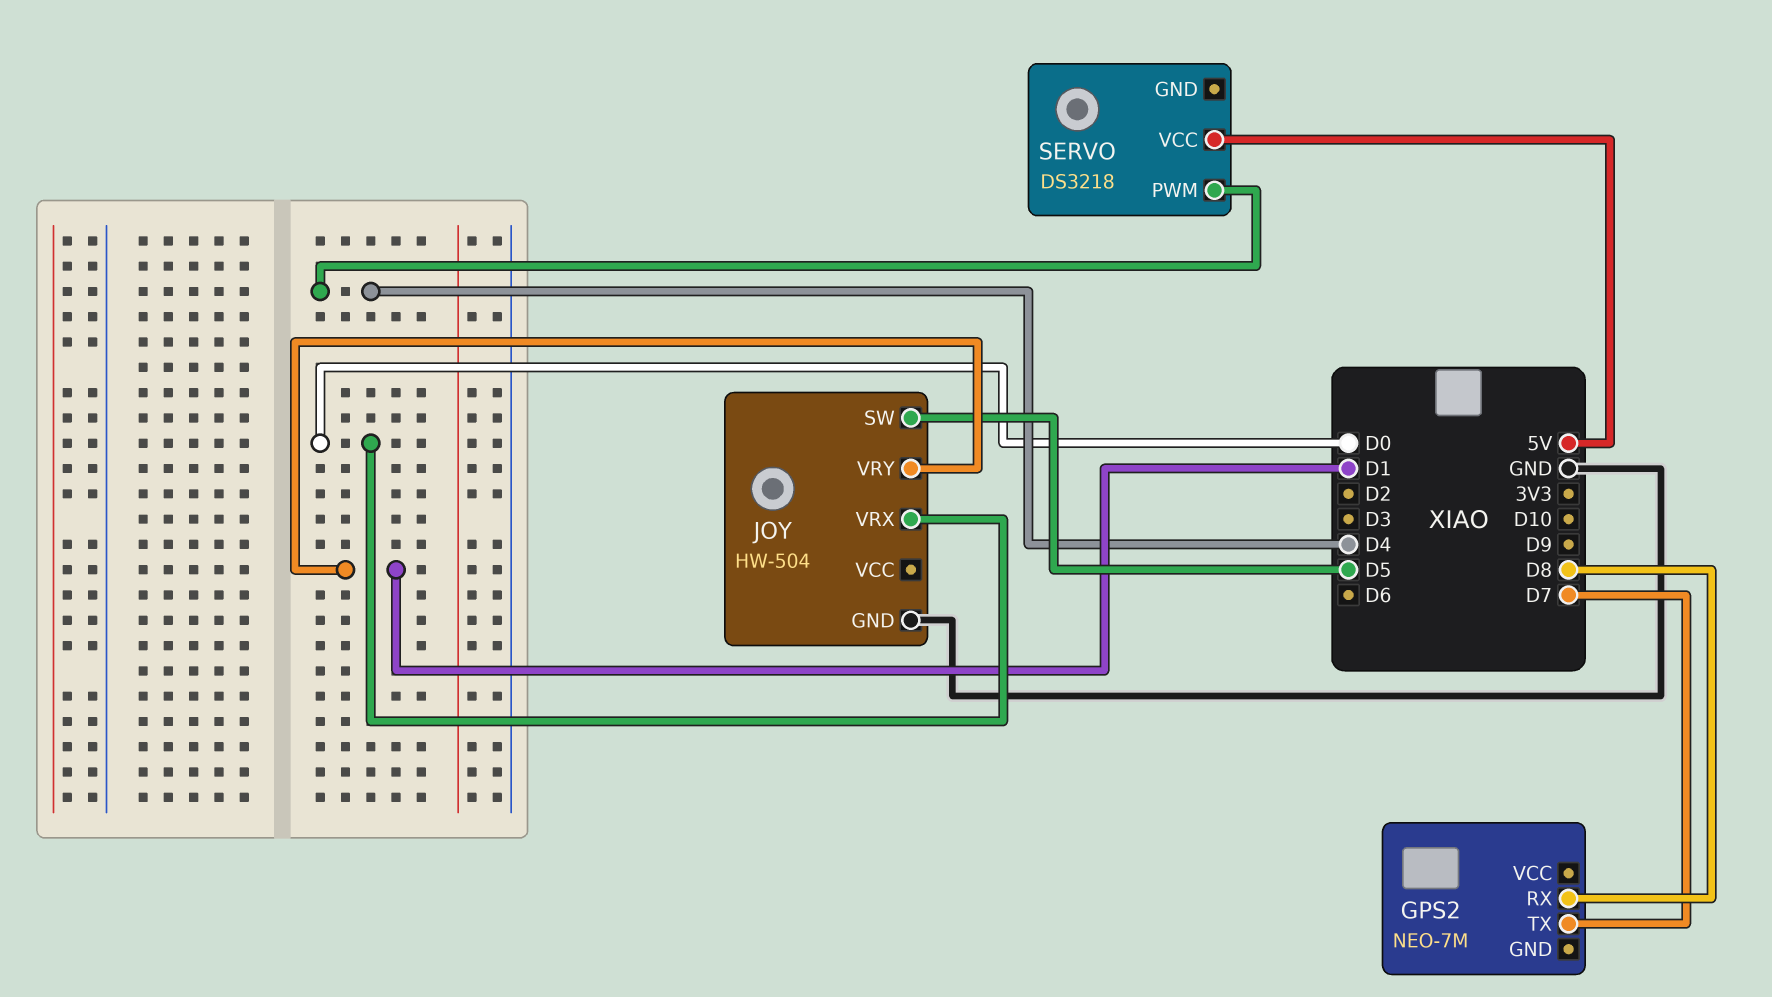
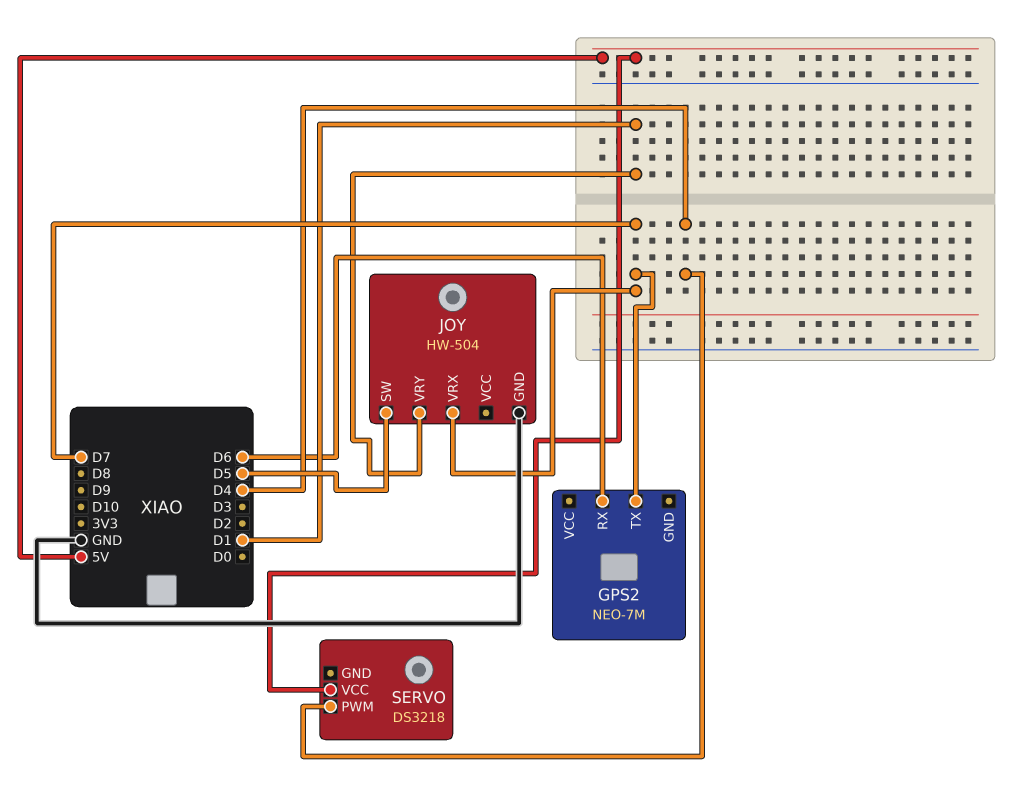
GPS2 pin RX: D8 -> D6
JOY pin VRX: D0 -> D7

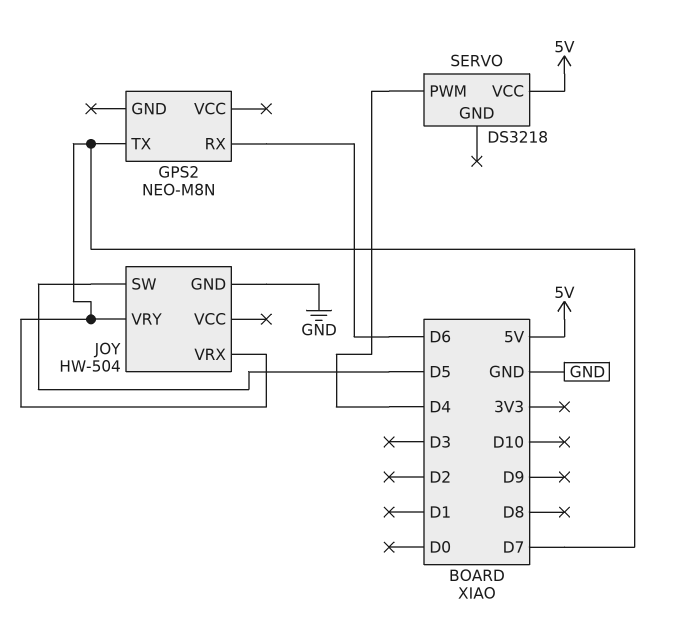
GPS2: NEO-7M -> NEO-M8N
JOY pin VRY: D1 -> D7

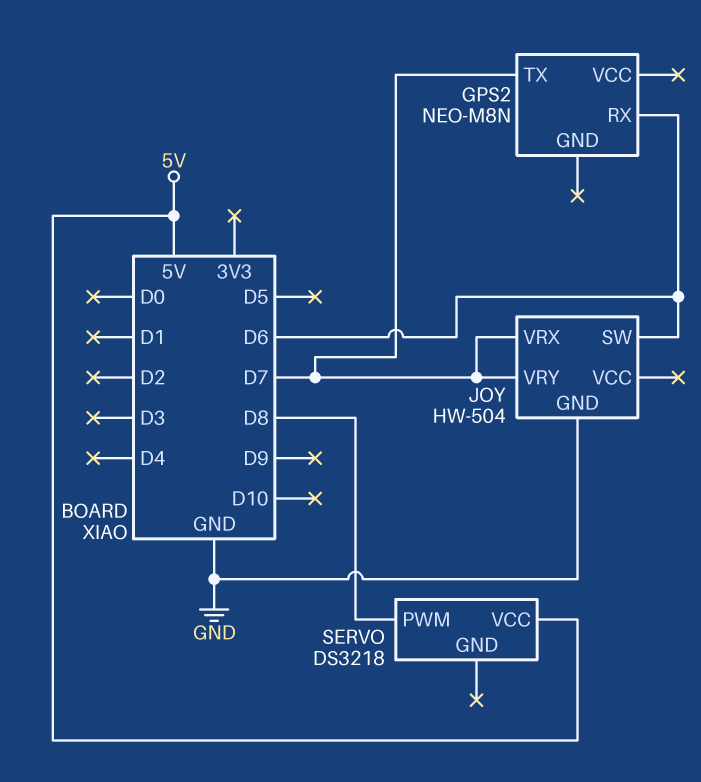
JOY pin SW: D5 -> D6
SERVO pin PWM: D4 -> D8

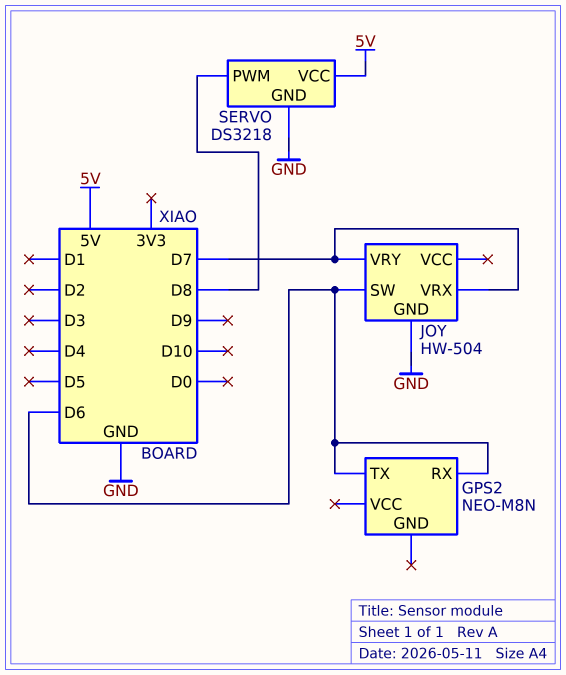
GPS2 pin TX: D7 -> D6
SERVO pin GND: none -> GND

